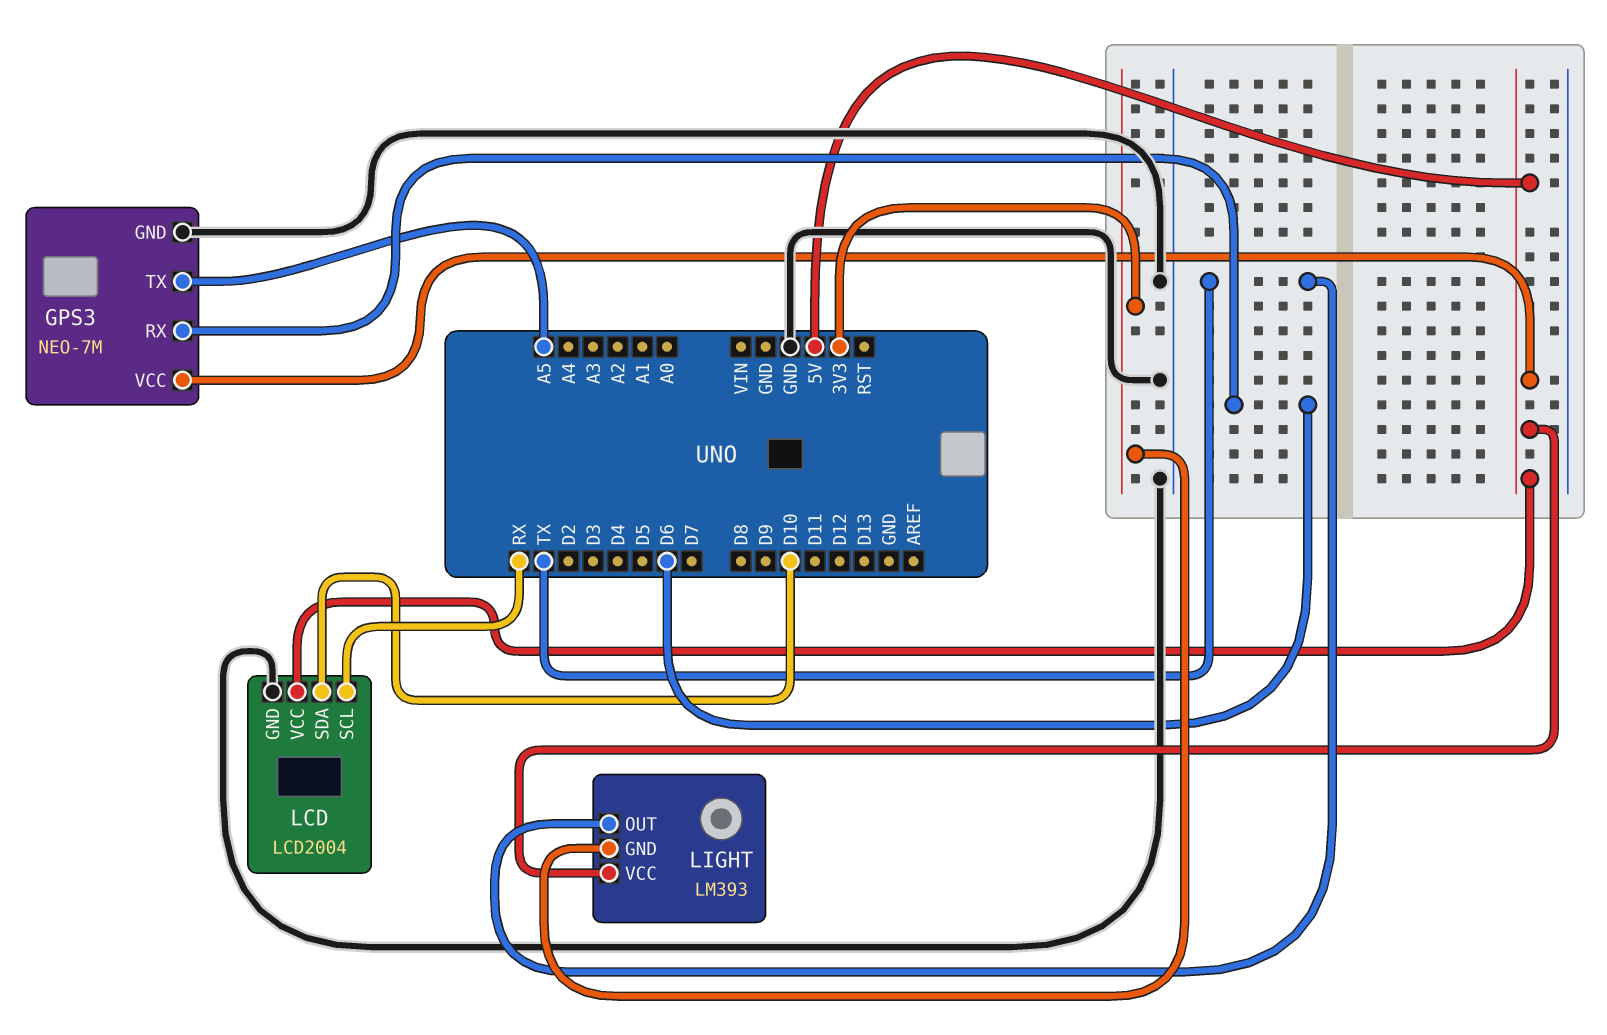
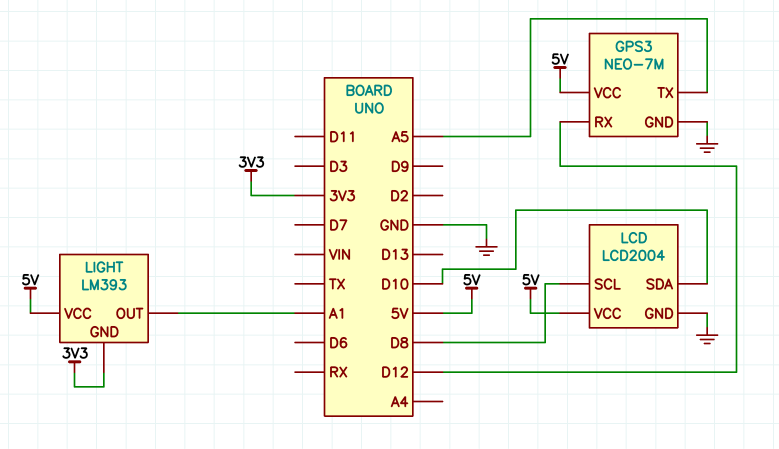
GPS3 pin RX: D6 -> D12
LCD pin SCL: RX -> D8
LIGHT pin OUT: TX -> A1

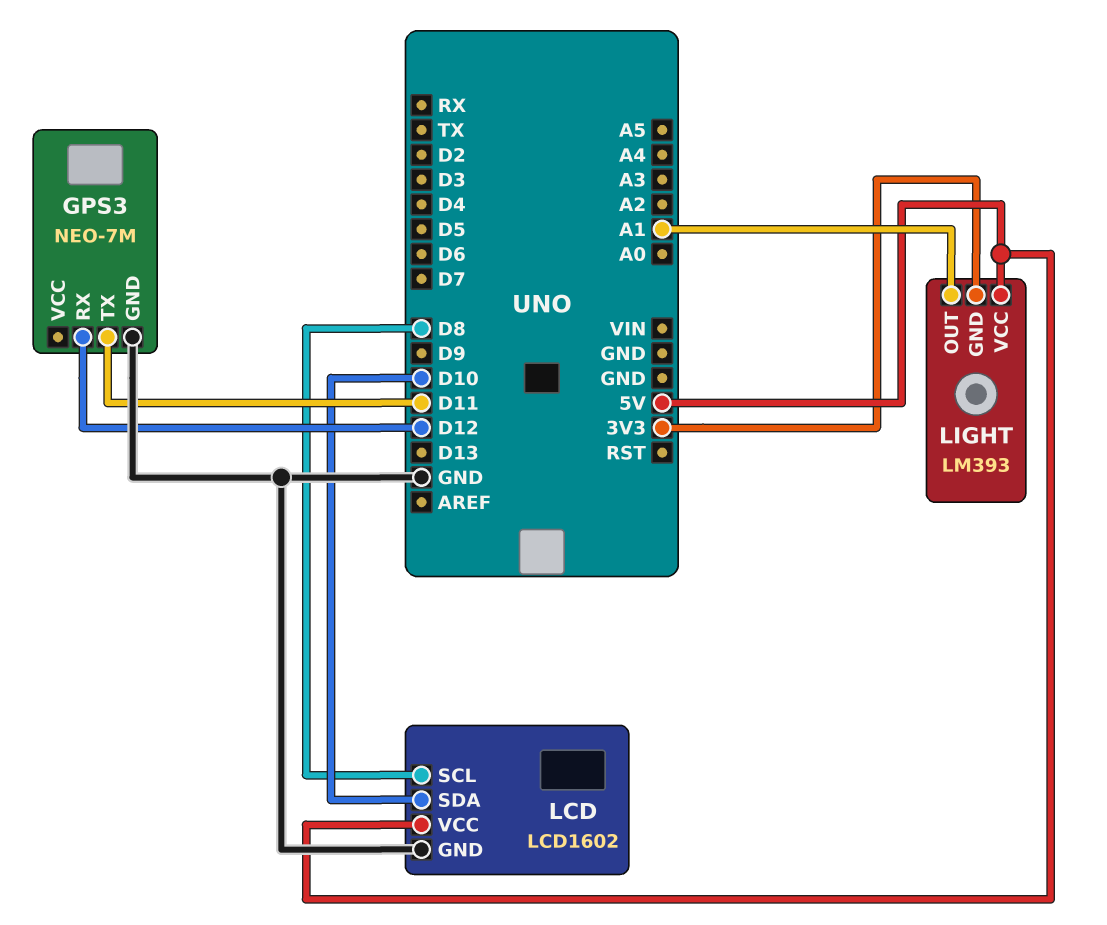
GPS3 pin TX: A5 -> D11
GPS3 pin VCC: 5V -> none
LCD: LCD2004 -> LCD1602

